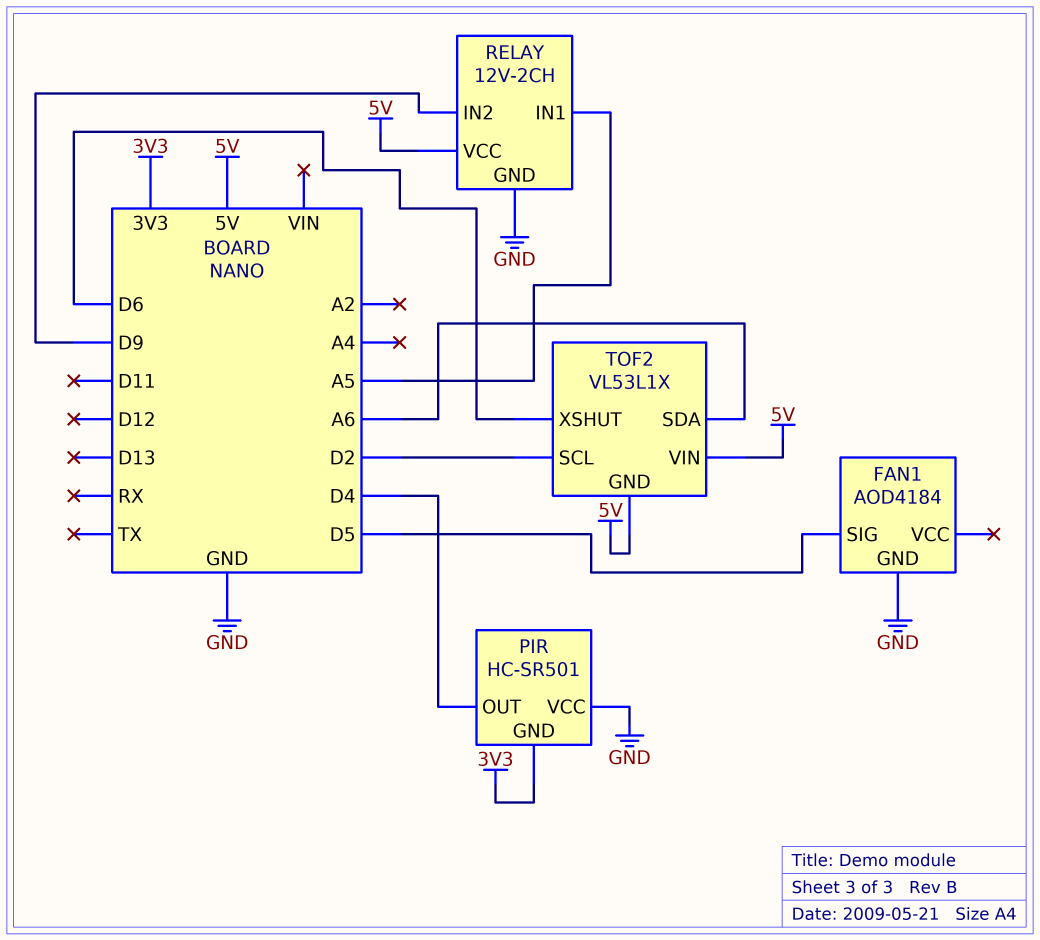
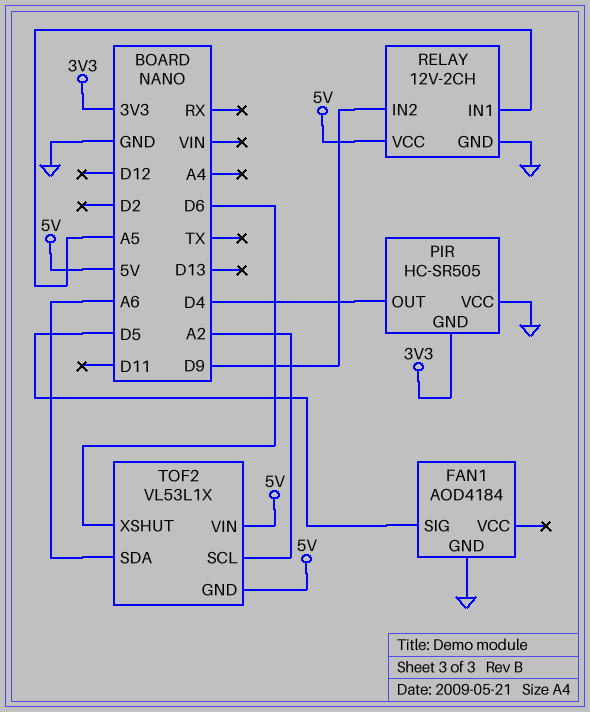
PIR: HC-SR501 -> HC-SR505
TOF2 pin SCL: D2 -> A2

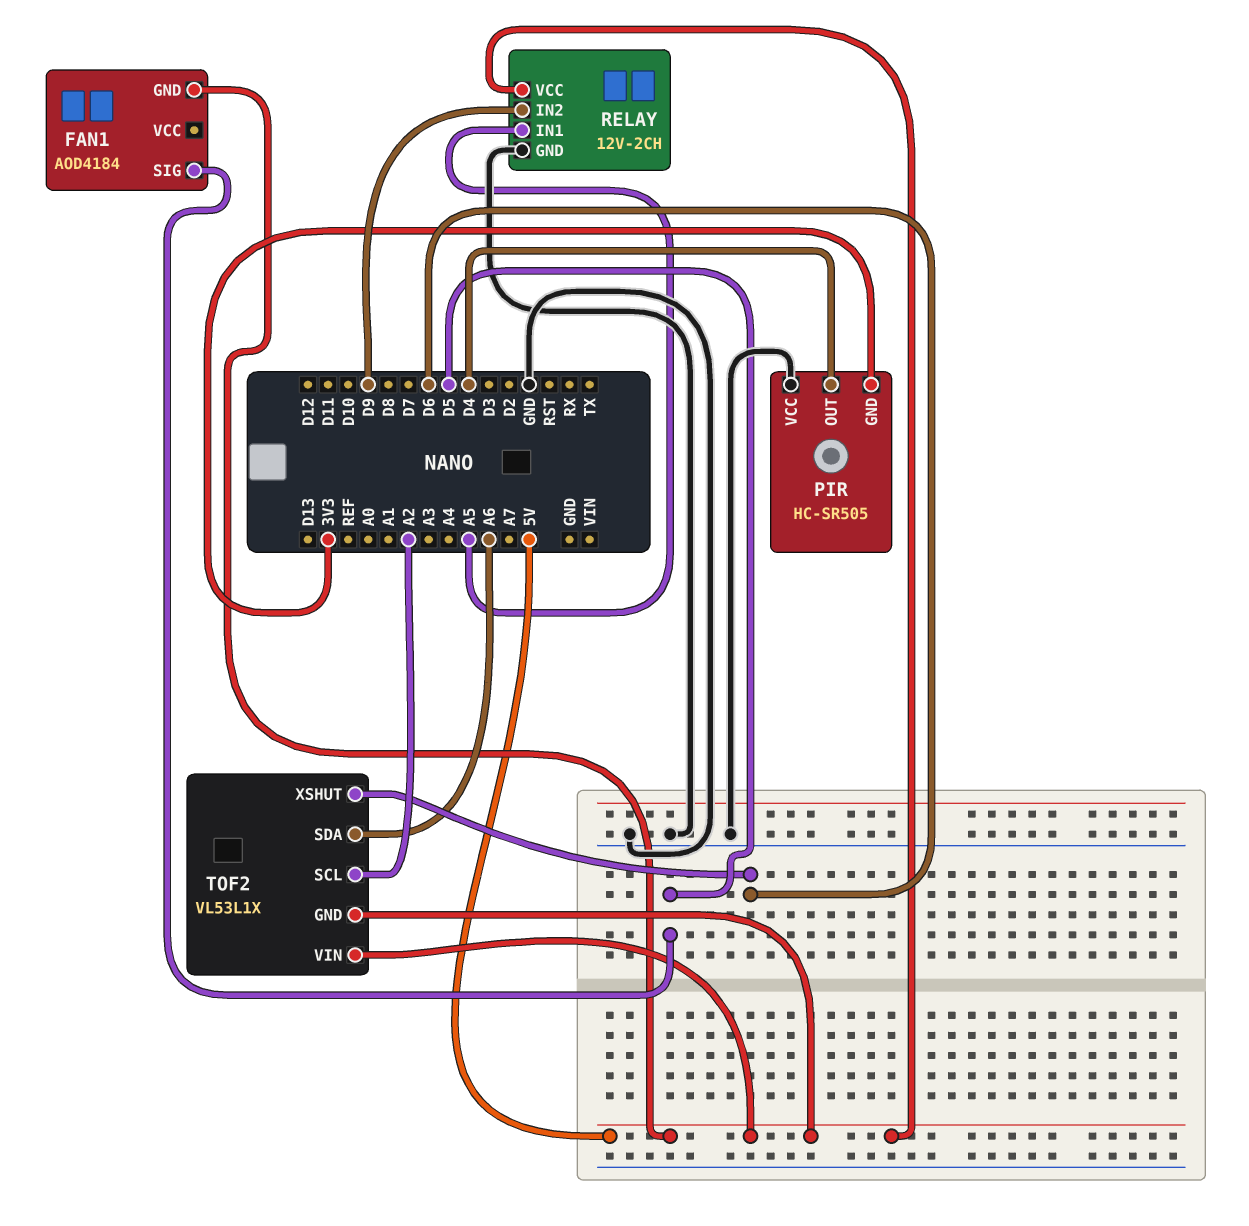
FAN1 pin GND: GND -> 5V

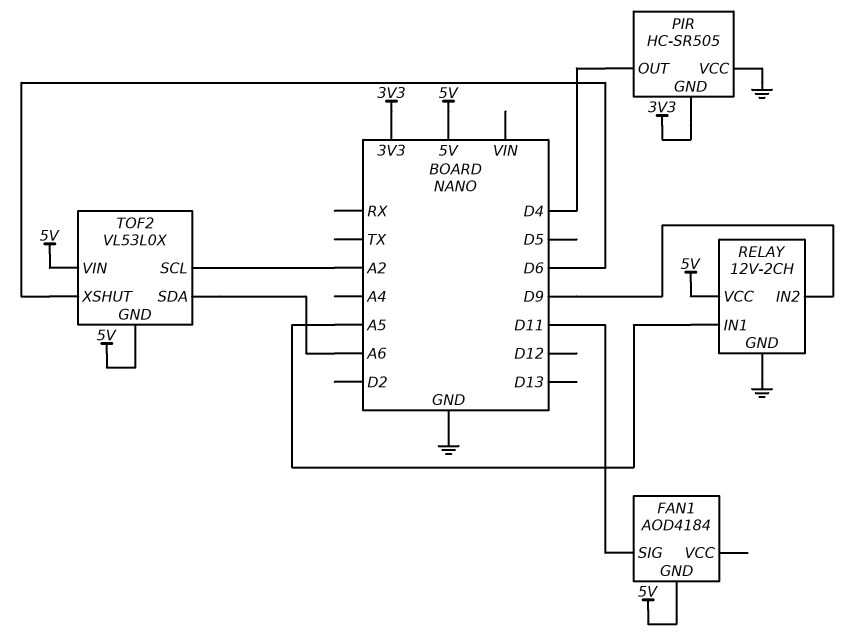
FAN1 pin SIG: D5 -> D11
TOF2: VL53L1X -> VL53L0X

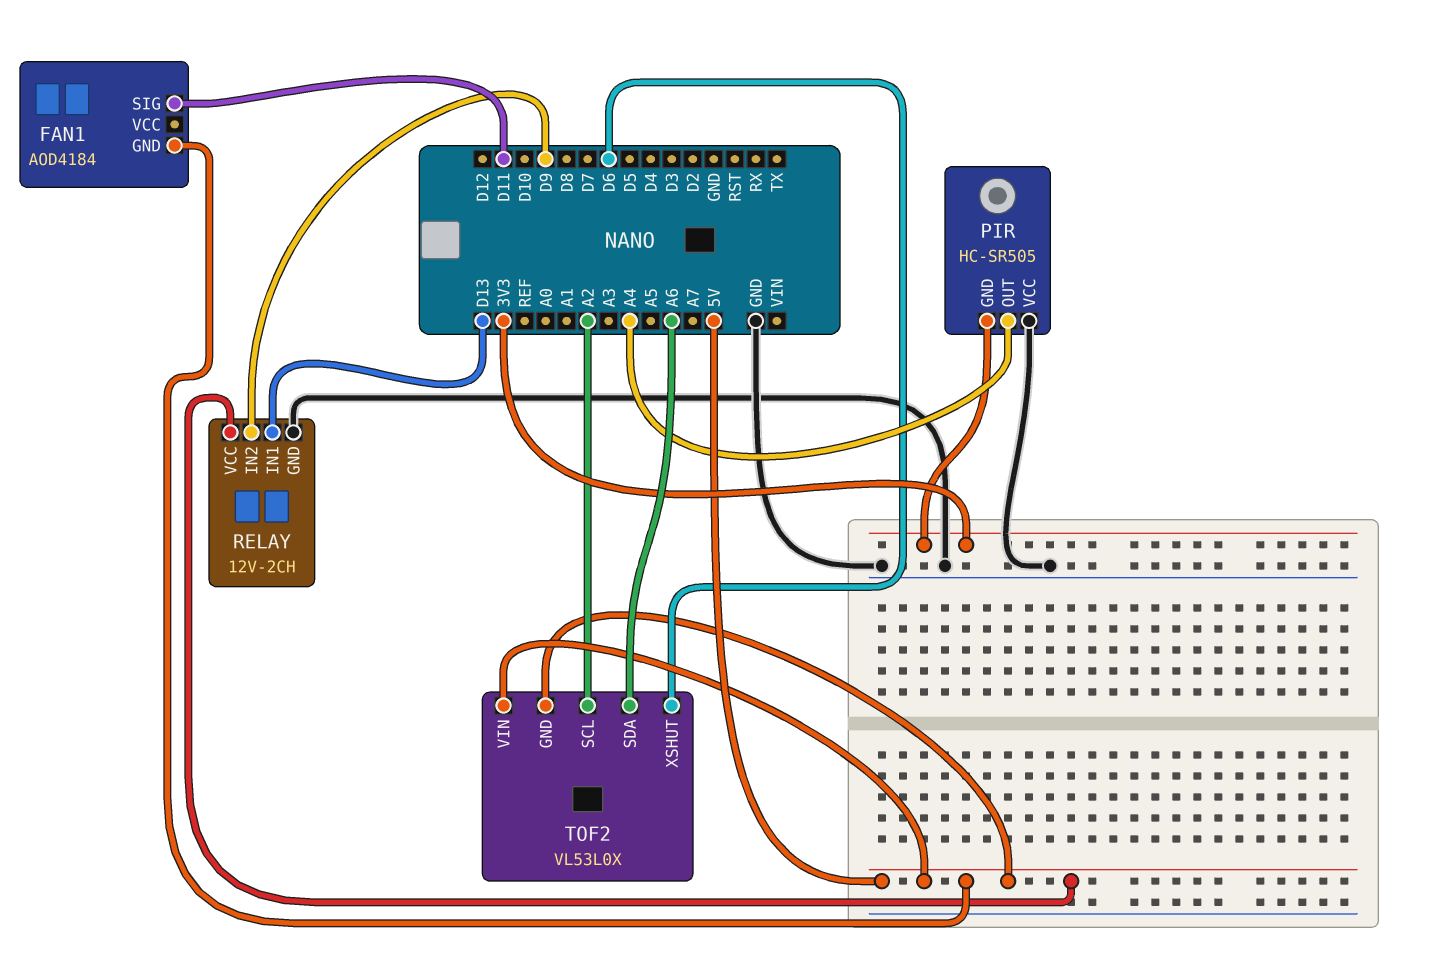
PIR pin OUT: D4 -> A4
RELAY pin IN1: A5 -> D13

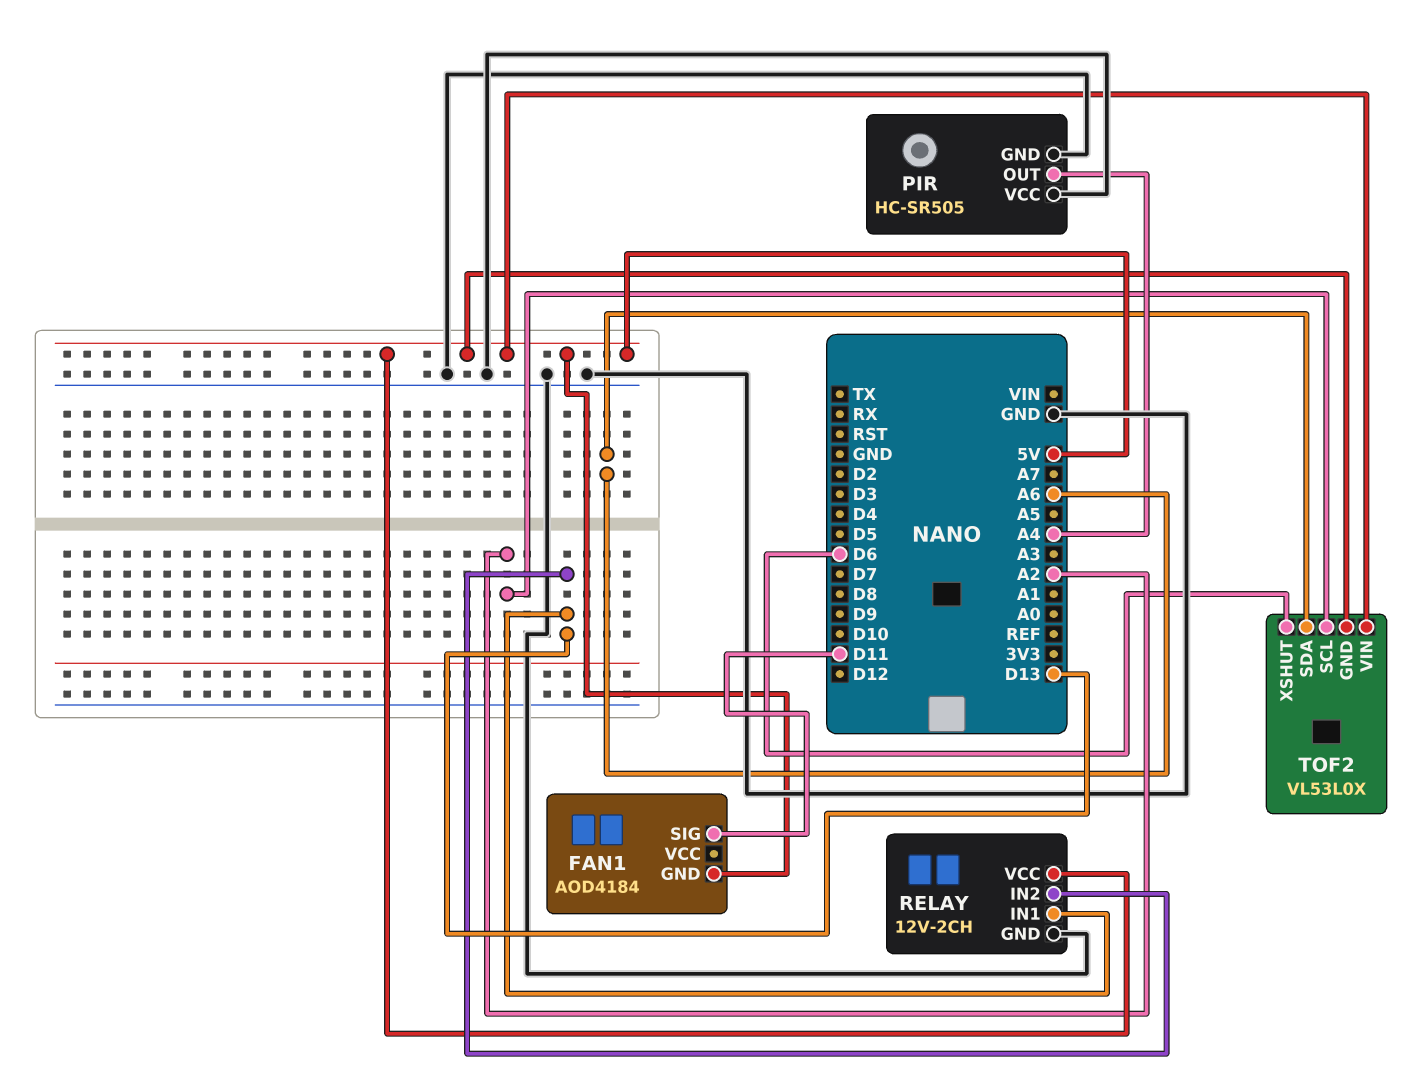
PIR pin GND: 3V3 -> GND
RELAY pin IN2: D9 -> D13

